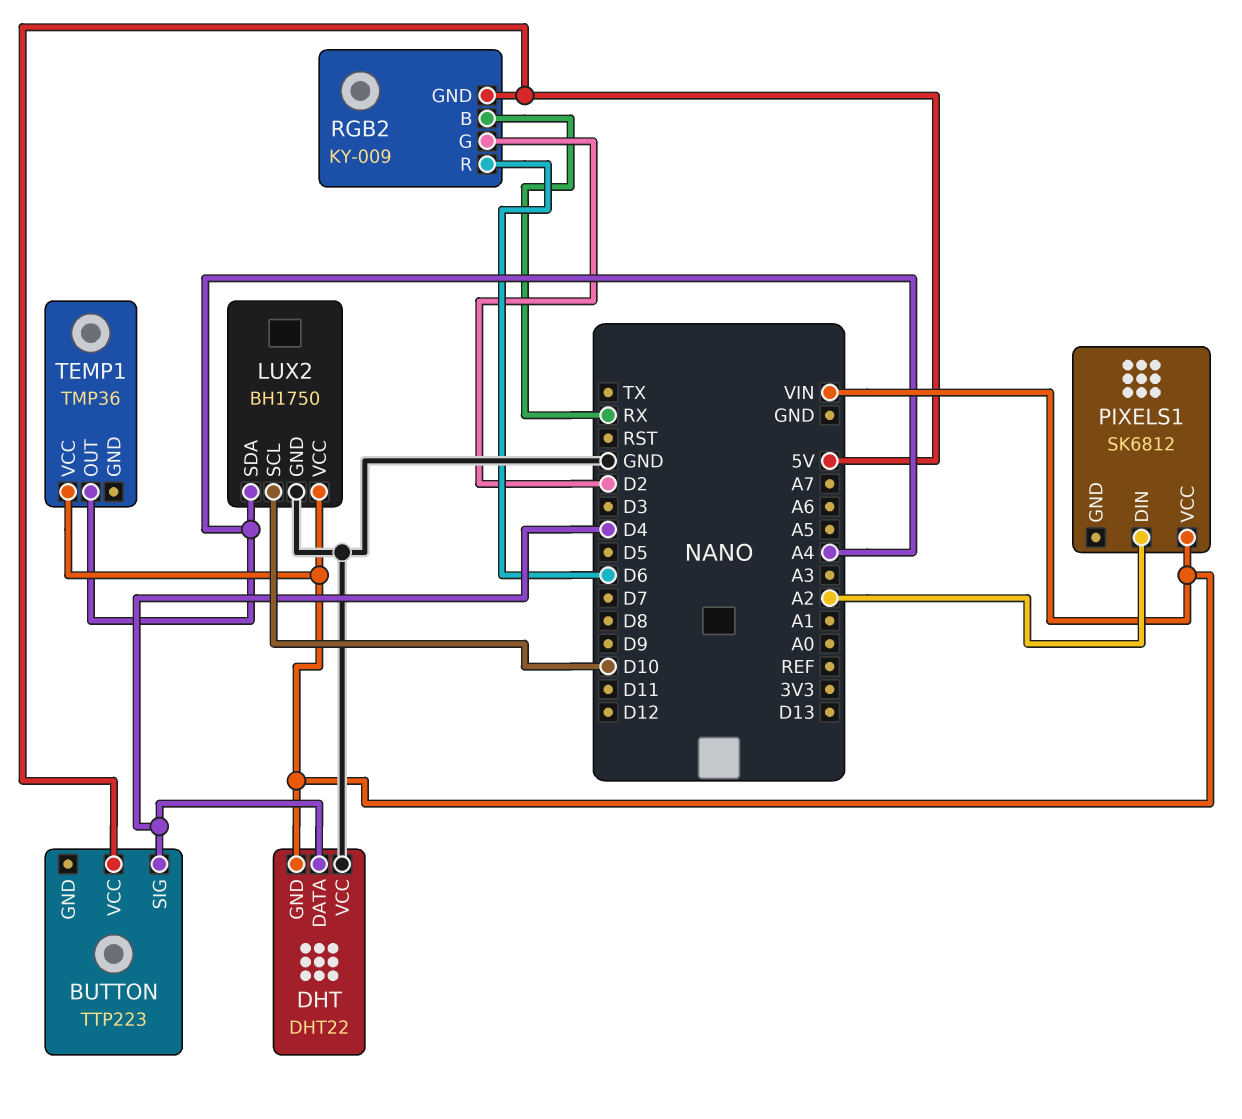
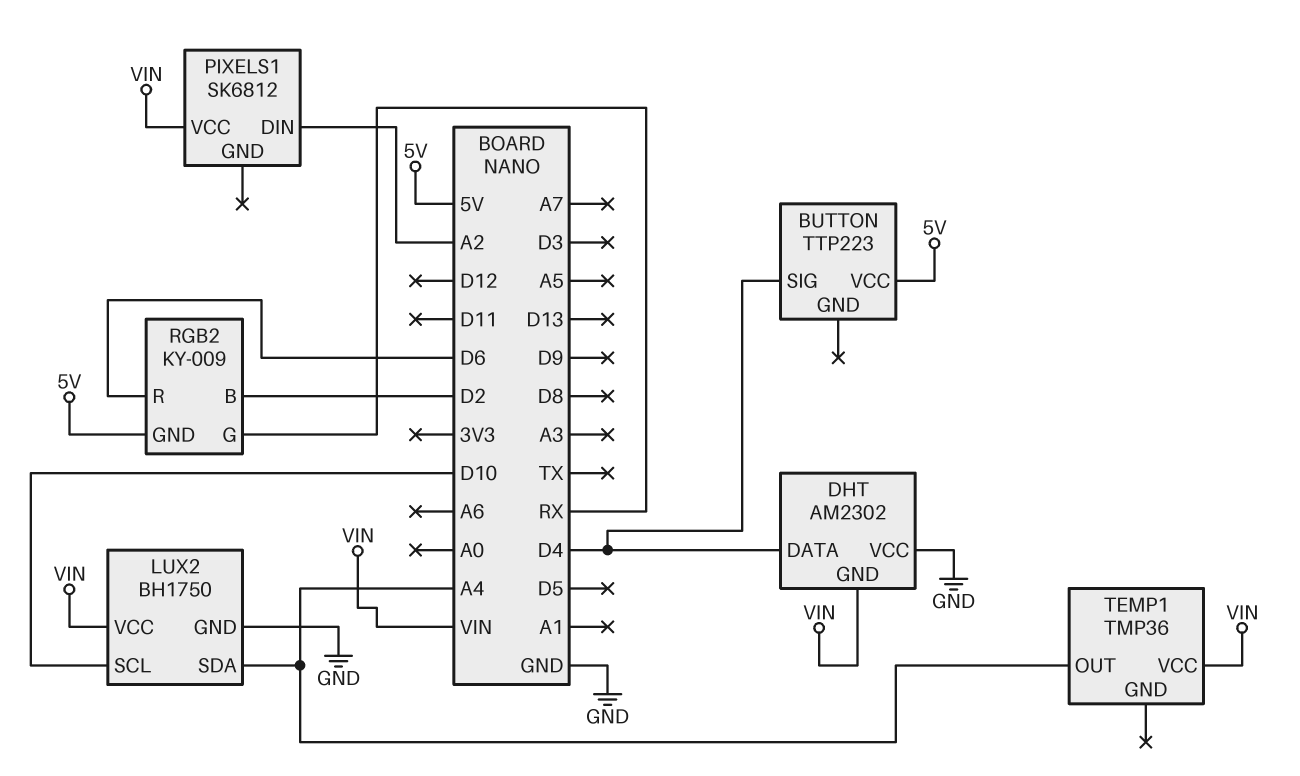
DHT: DHT22 -> AM2302
RGB2 pin B: RX -> D2
RGB2 pin G: D2 -> RX

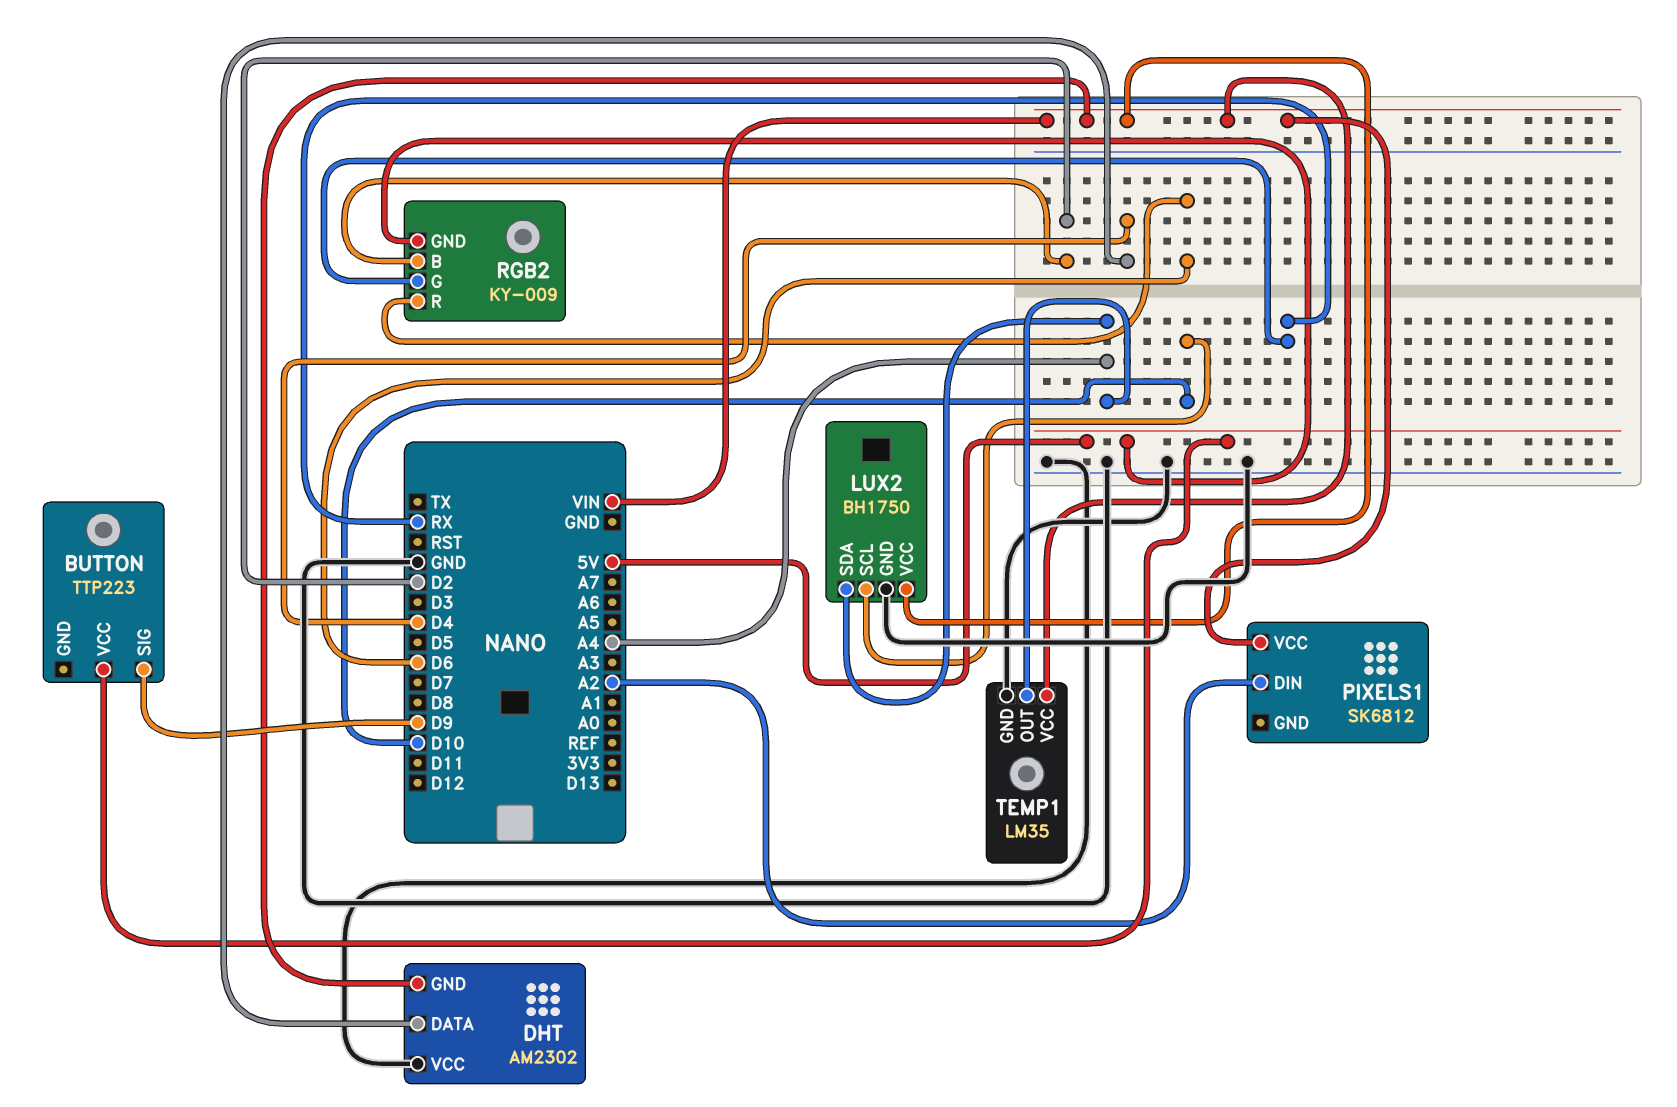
BUTTON pin SIG: D4 -> D9
TEMP1: TMP36 -> LM35
TEMP1 pin GND: none -> GND

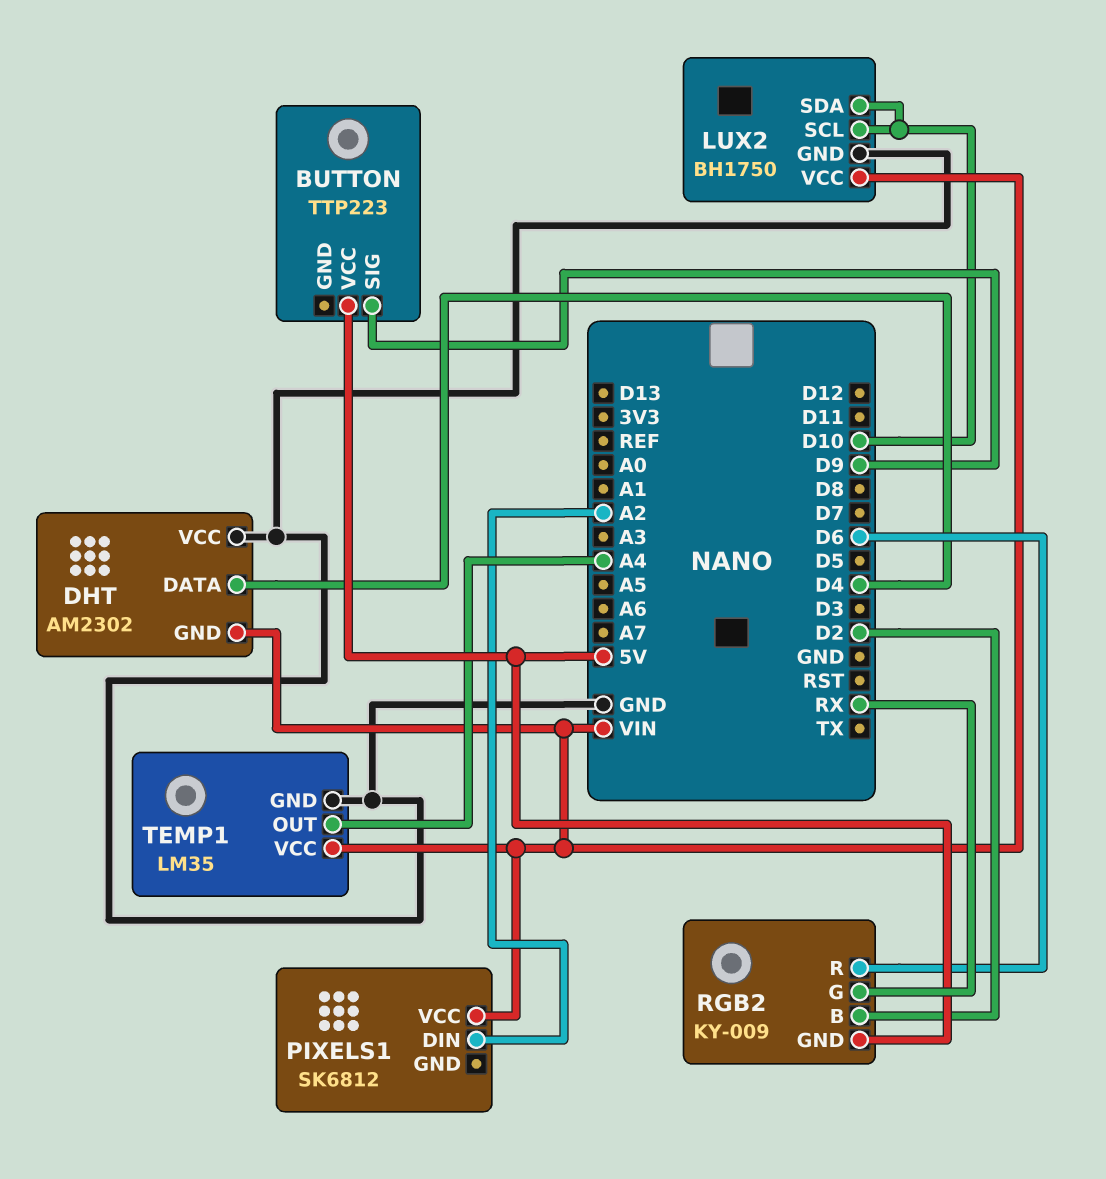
LUX2 pin SDA: A4 -> D10

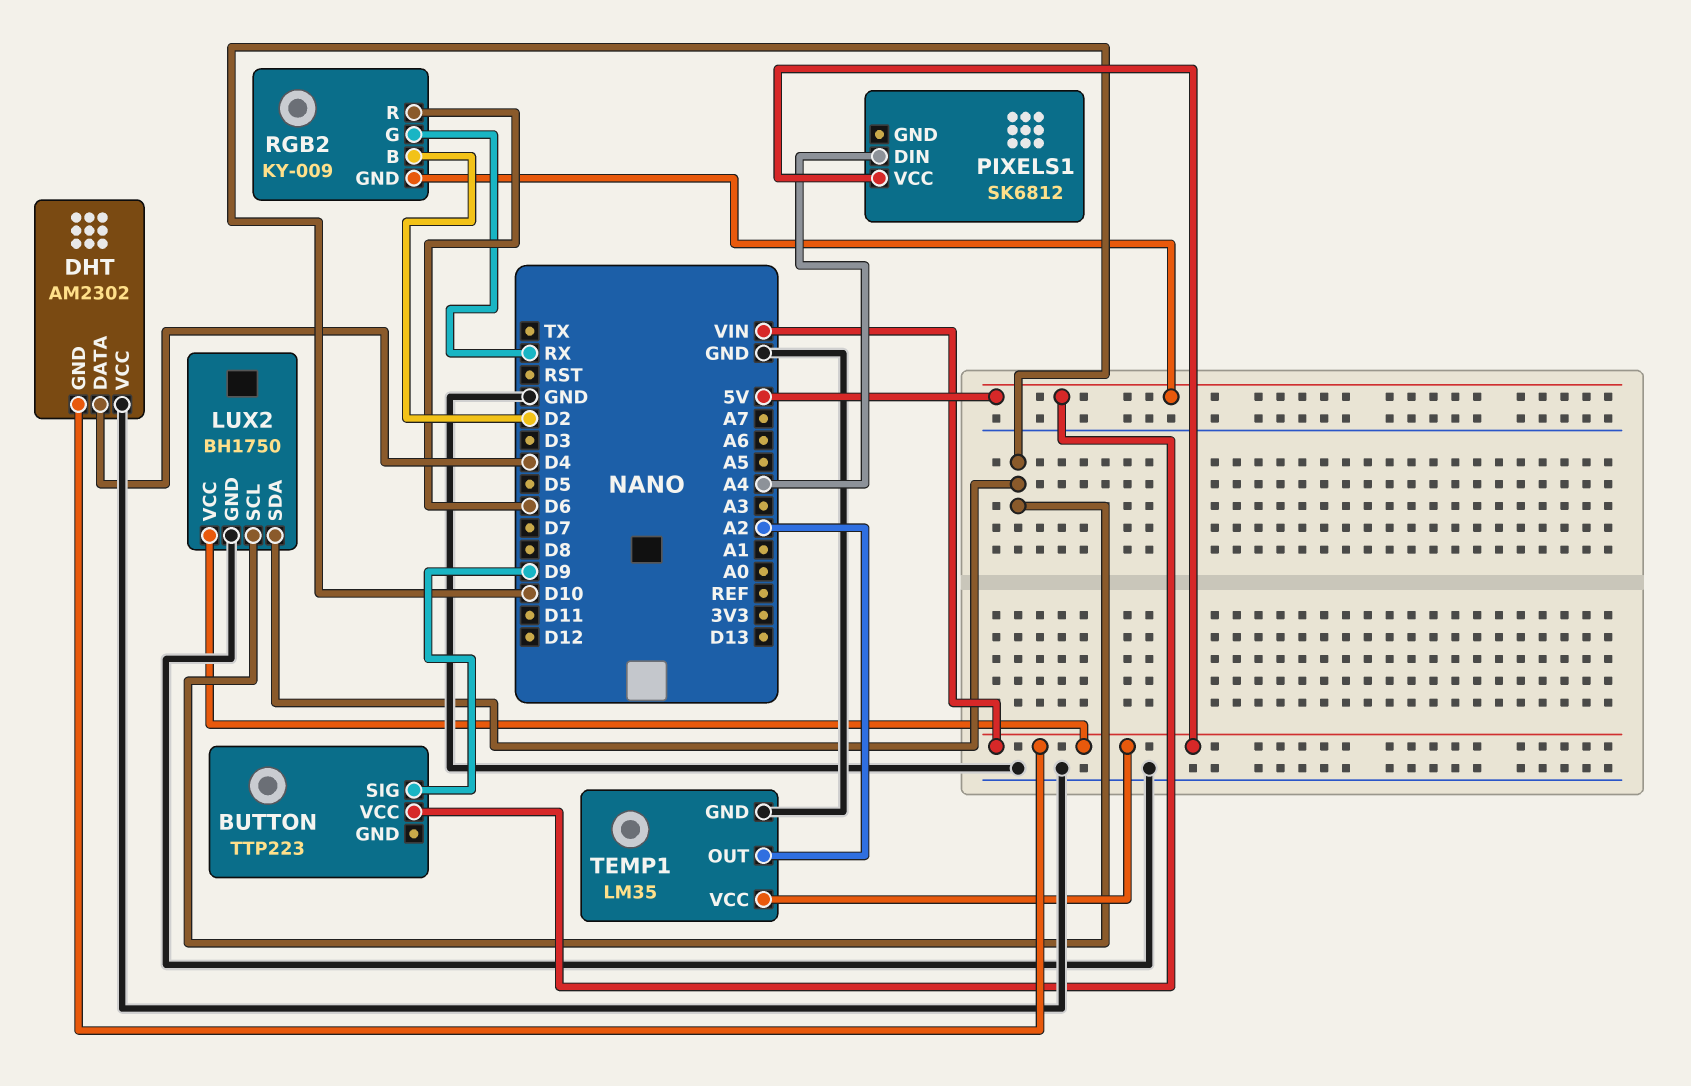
PIXELS1 pin DIN: A2 -> A4
TEMP1 pin OUT: A4 -> A2

